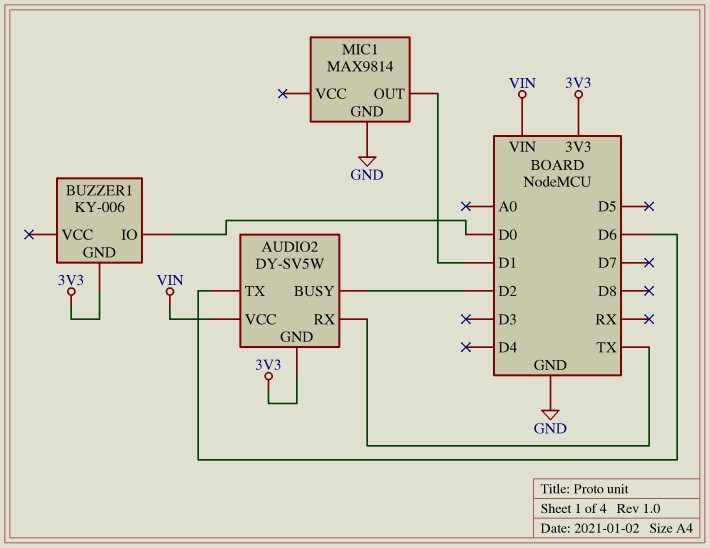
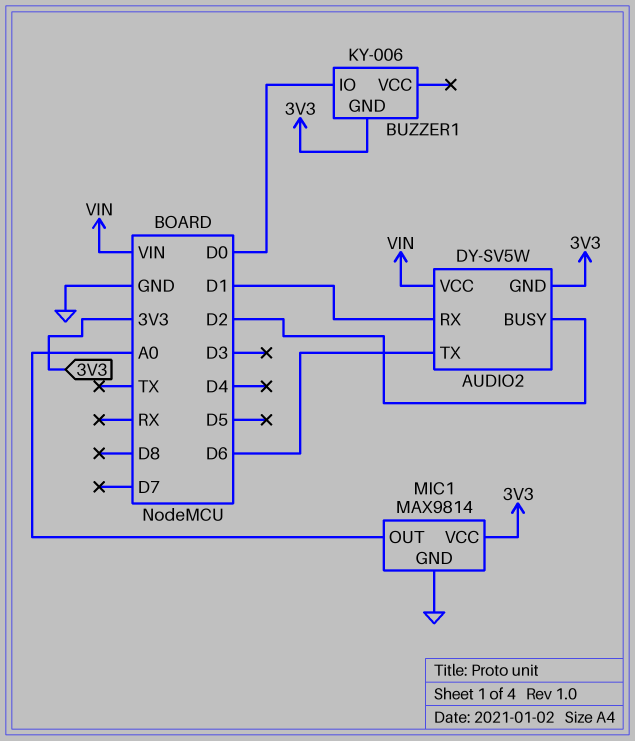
AUDIO2 pin RX: TX -> D1
MIC1 pin OUT: D1 -> A0
MIC1 pin VCC: none -> 3V3

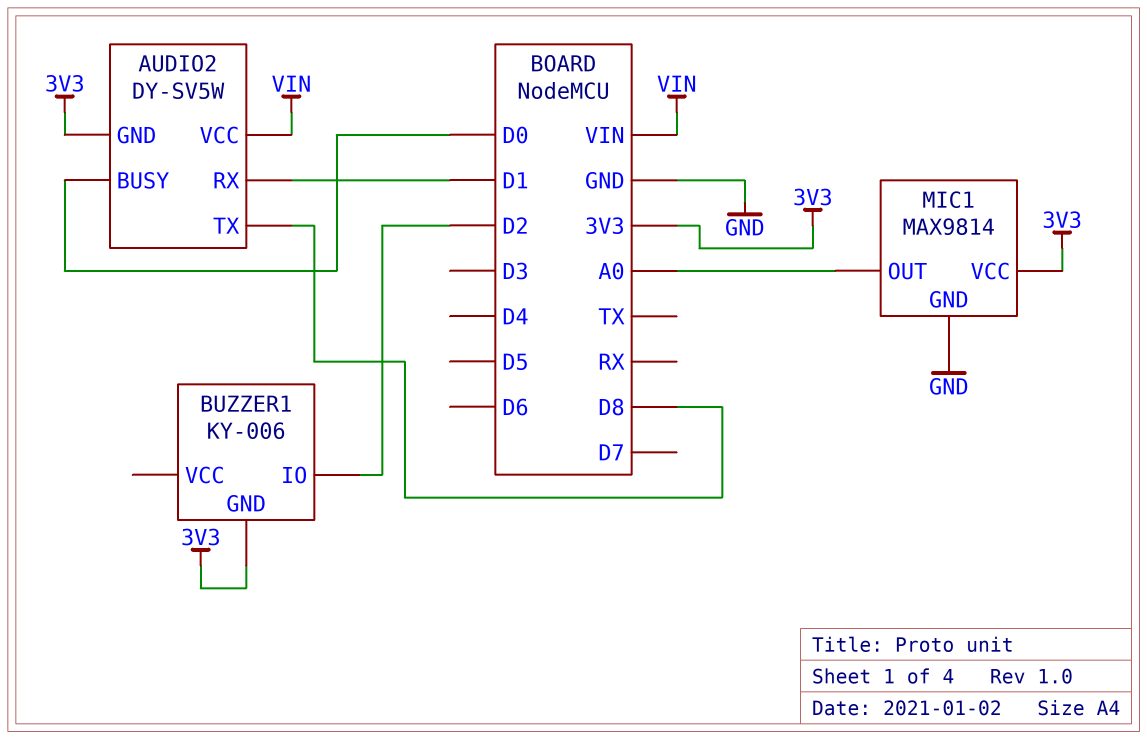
AUDIO2 pin BUSY: D2 -> D0
AUDIO2 pin TX: D6 -> D8
BUZZER1 pin IO: D0 -> D2

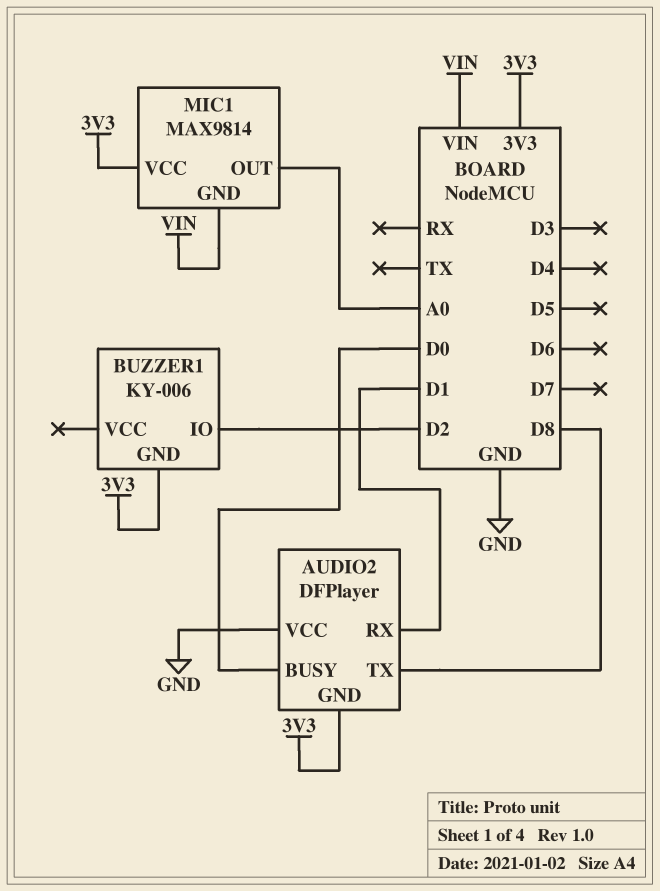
AUDIO2: DY-SV5W -> DFPlayer
AUDIO2 pin VCC: VIN -> GND
MIC1 pin GND: GND -> VIN

